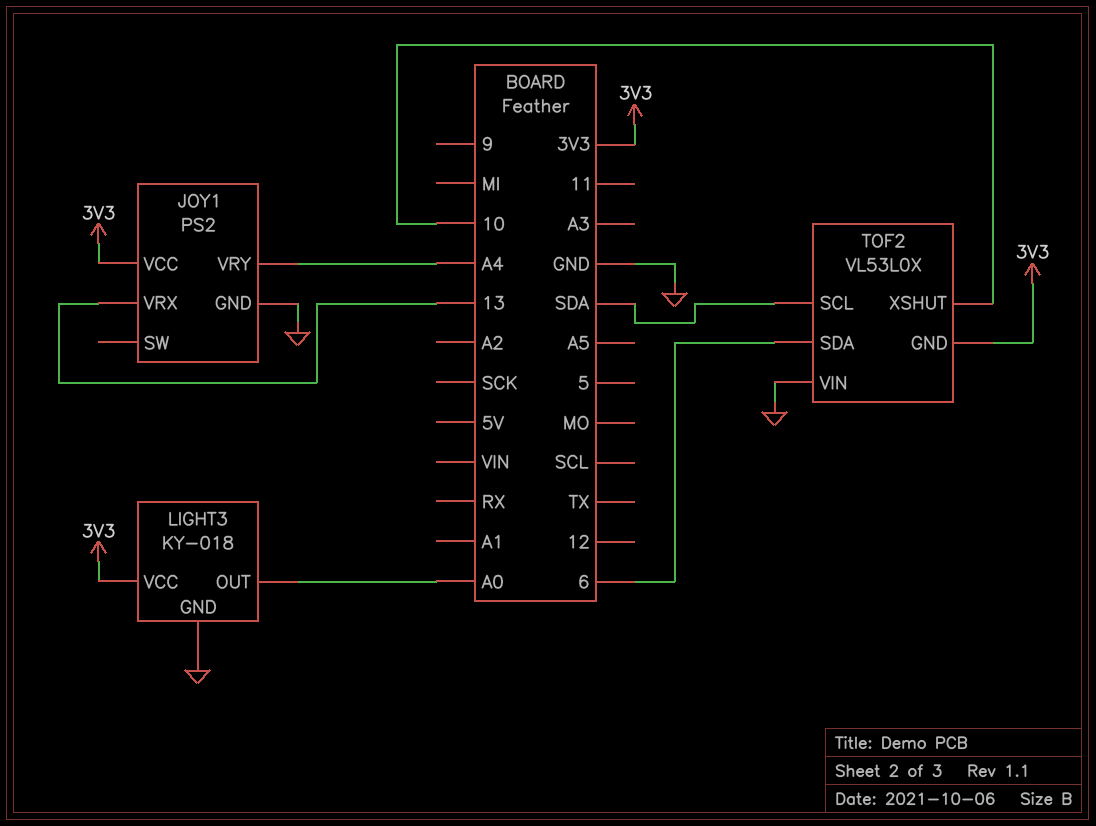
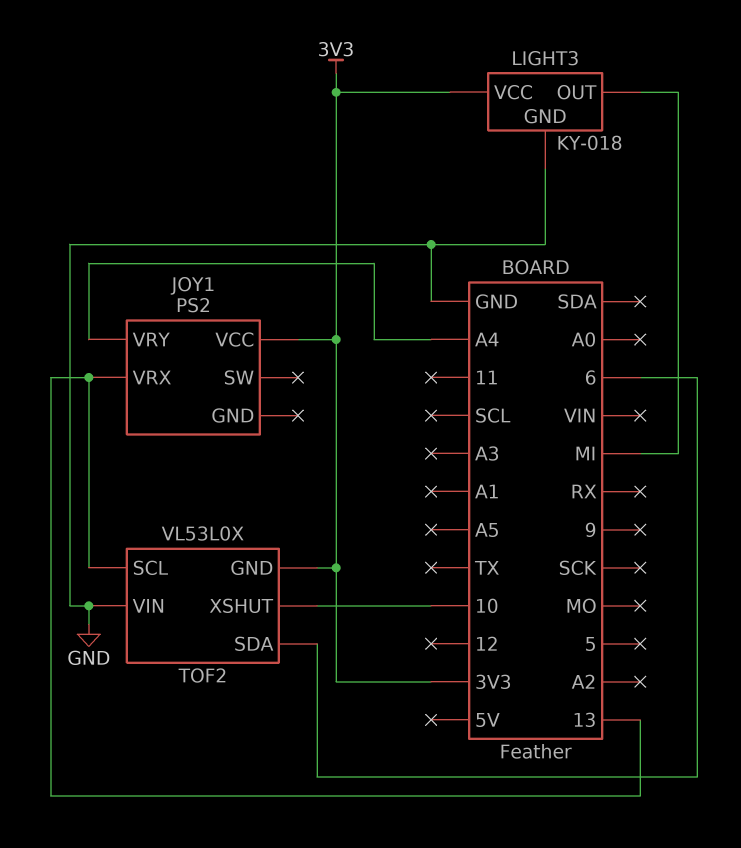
JOY1 pin GND: GND -> none
LIGHT3 pin OUT: A0 -> MI
TOF2 pin SCL: SDA -> 13

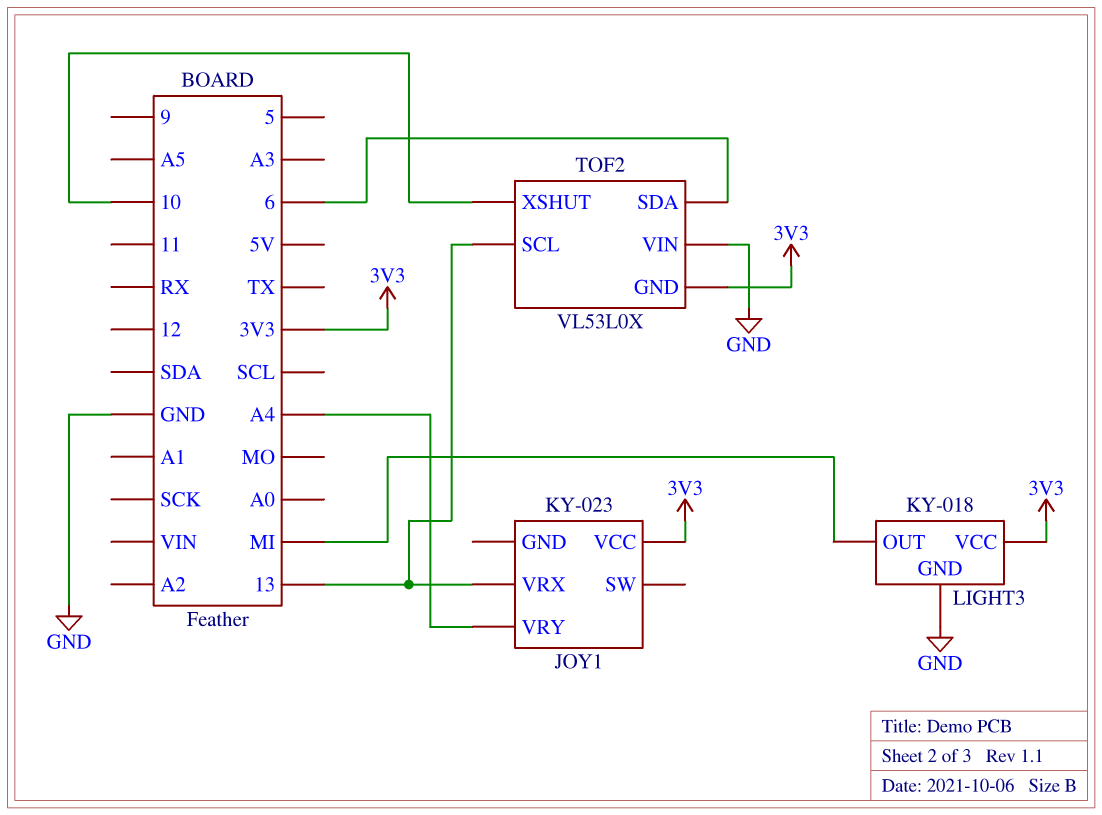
JOY1: PS2 -> KY-023

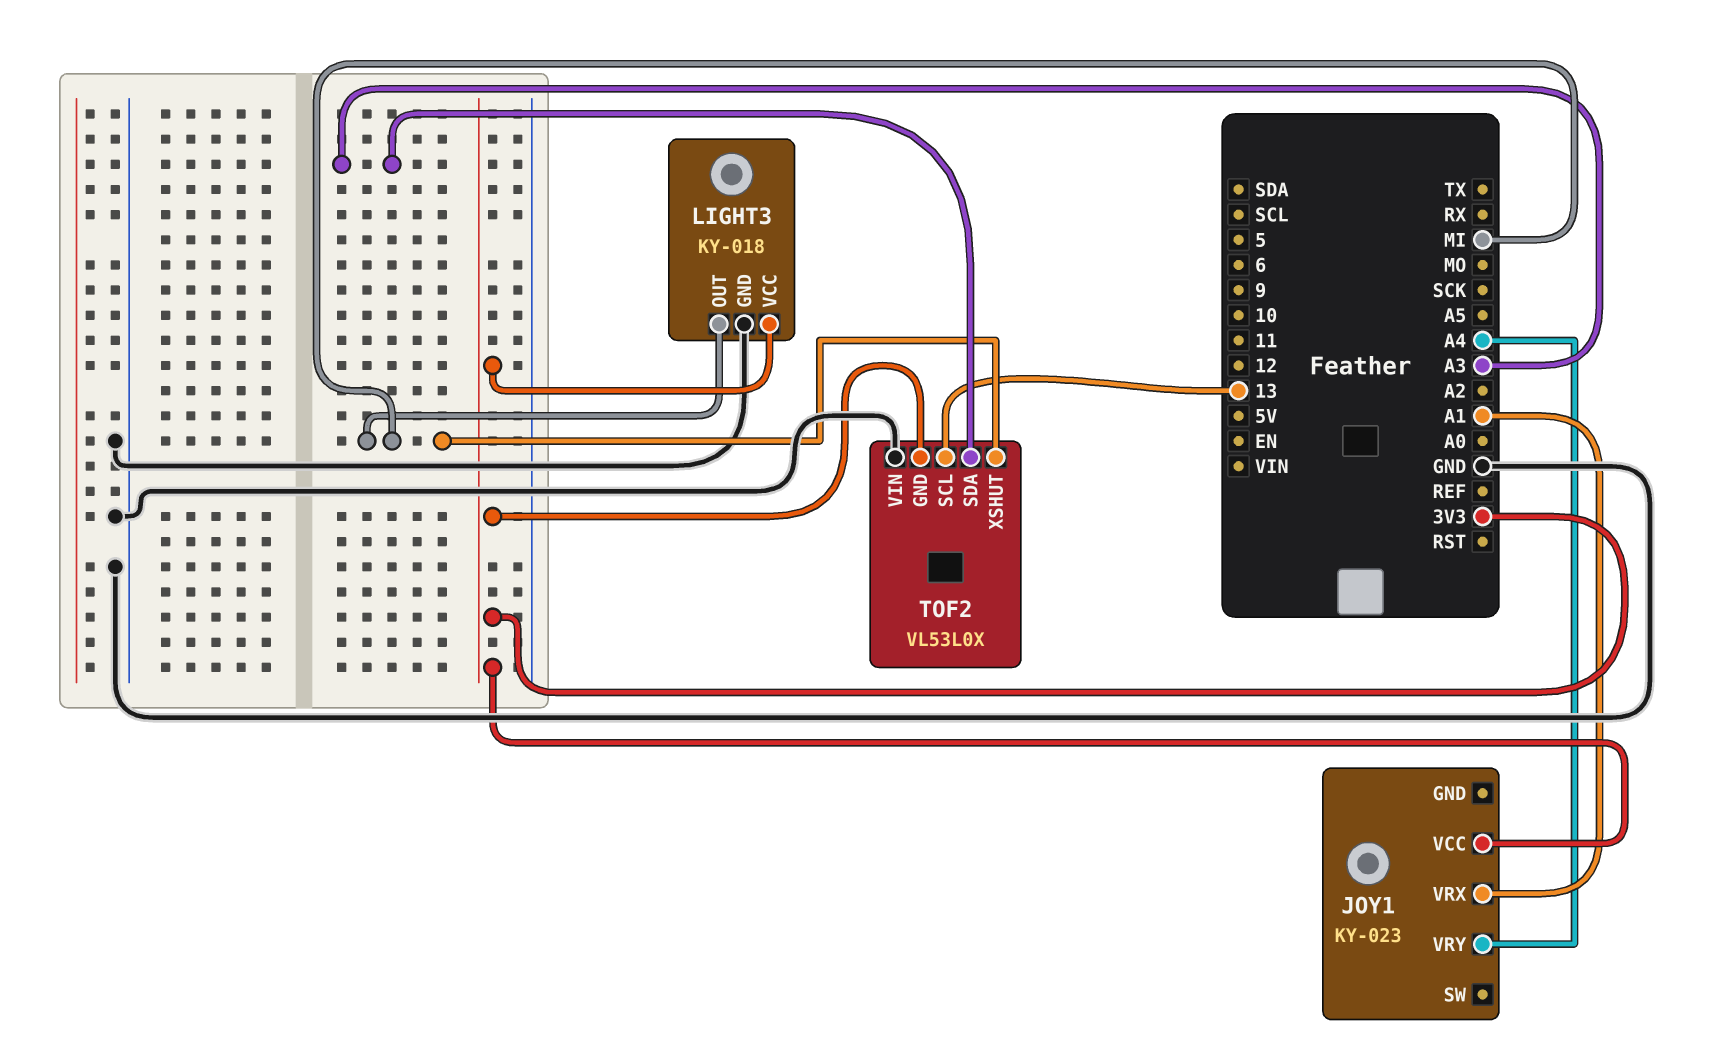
JOY1 pin VRX: 13 -> A1
TOF2 pin SDA: 6 -> A3
TOF2 pin XSHUT: 10 -> MI

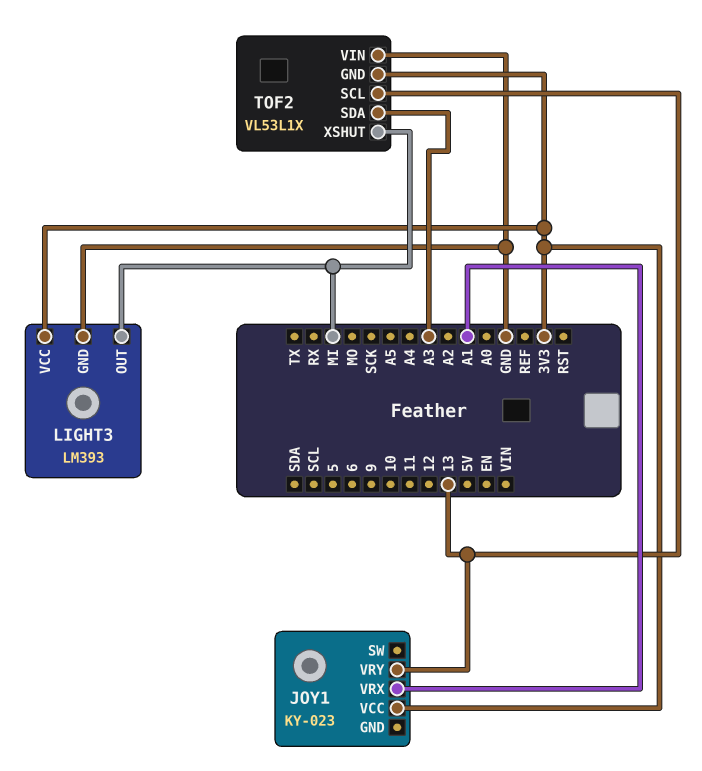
JOY1 pin VRY: A4 -> 13
LIGHT3: KY-018 -> LM393
TOF2: VL53L0X -> VL53L1X

